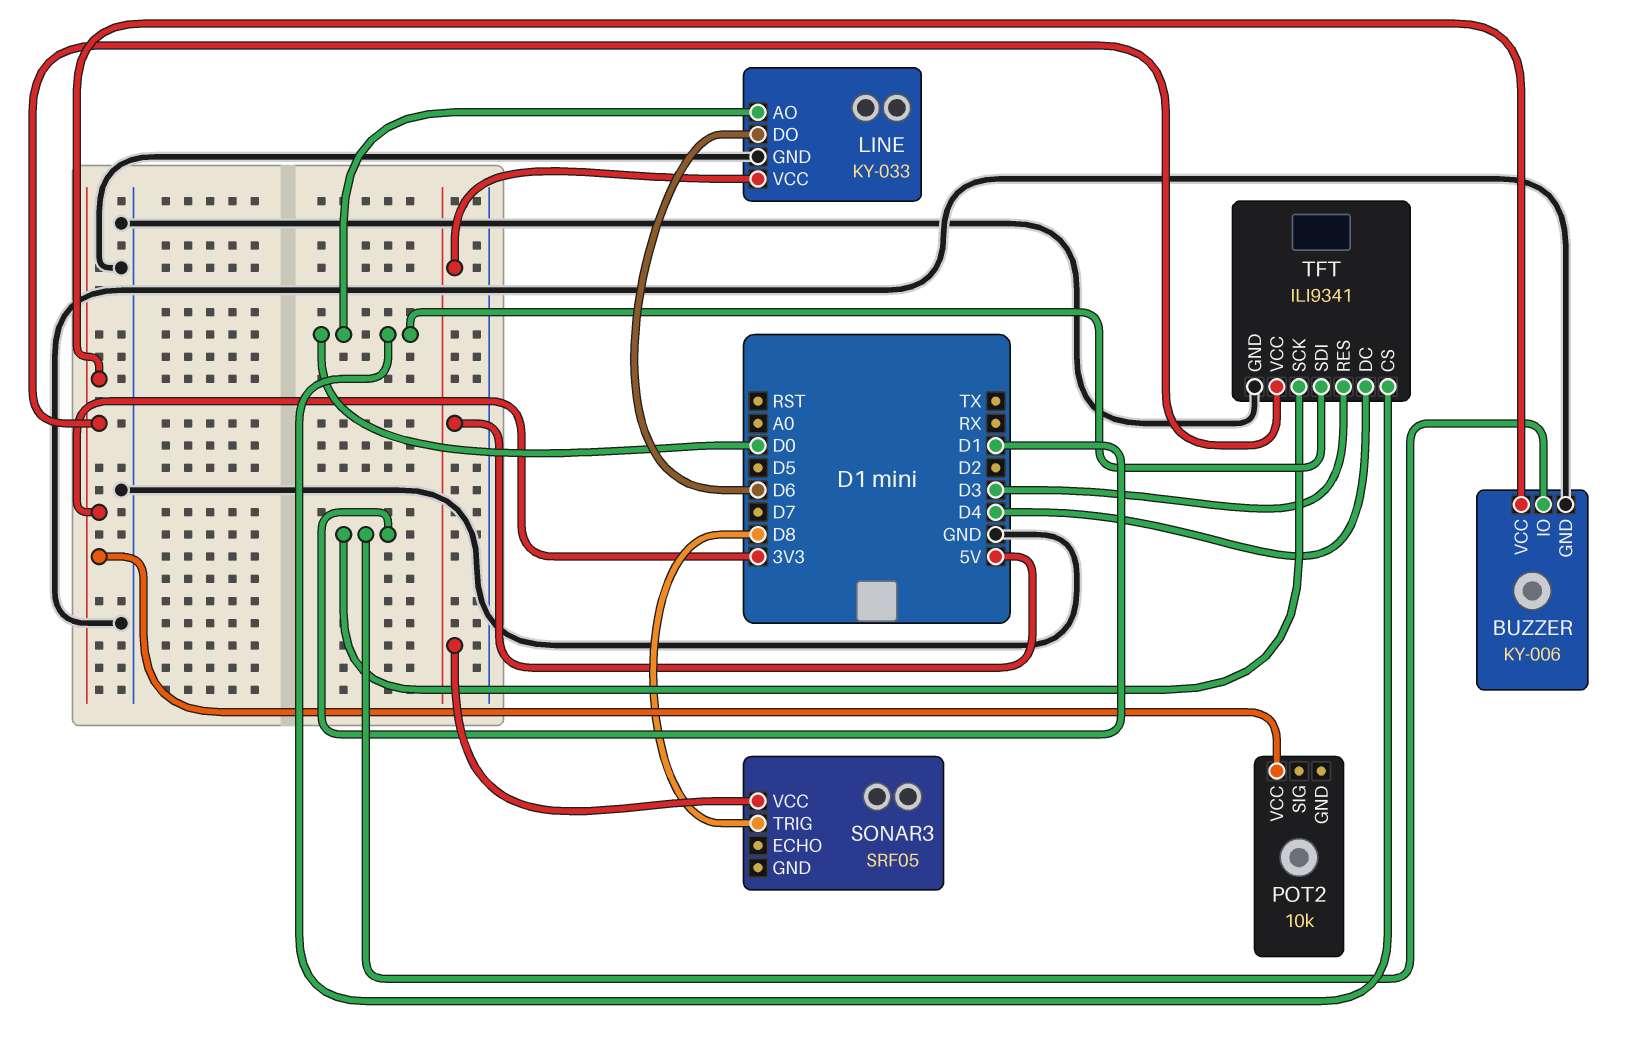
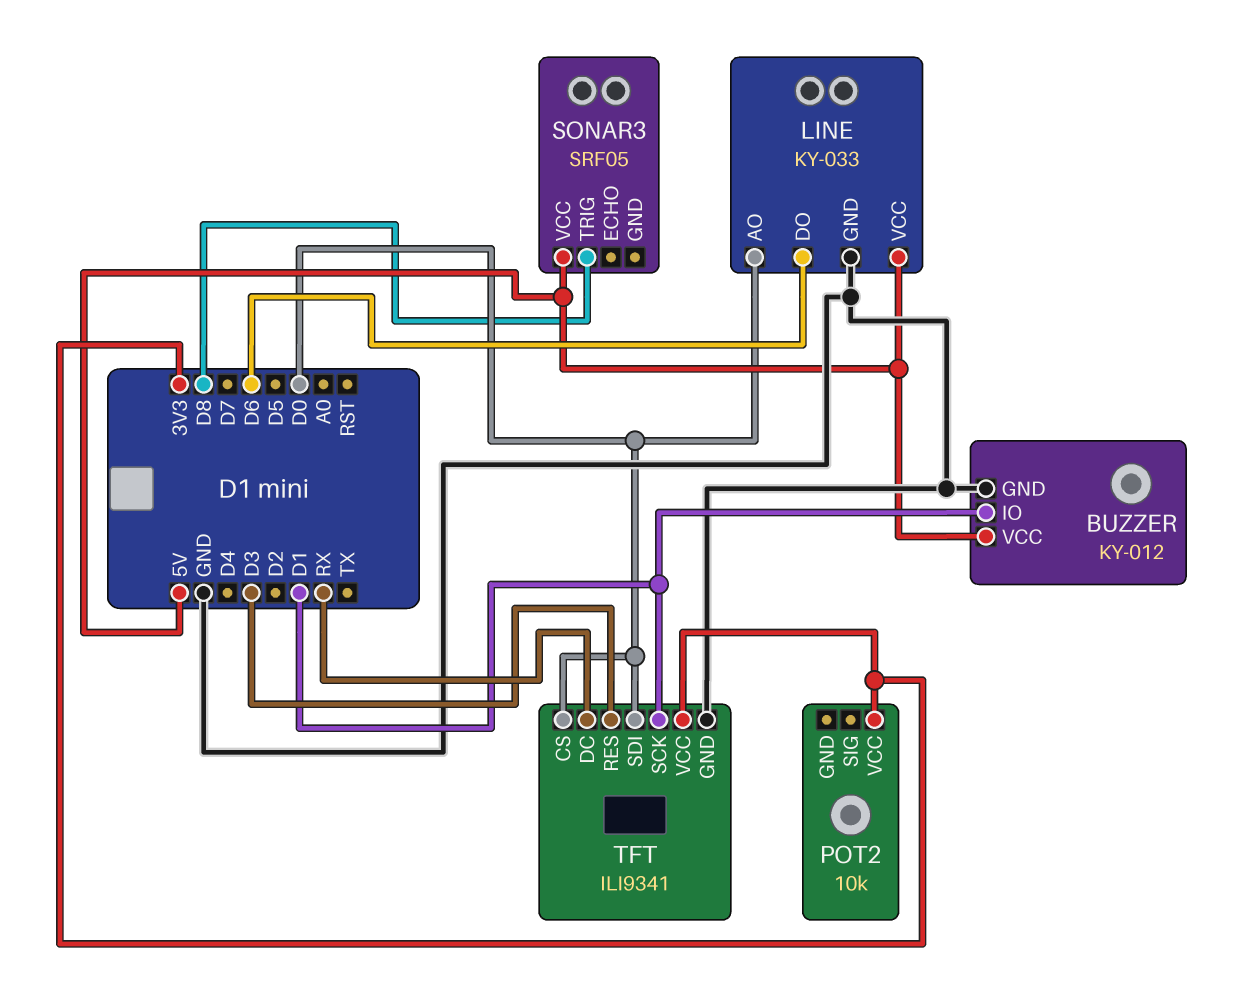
BUZZER: KY-006 -> KY-012
BUZZER pin VCC: 3V3 -> 5V
TFT pin DC: D4 -> RX

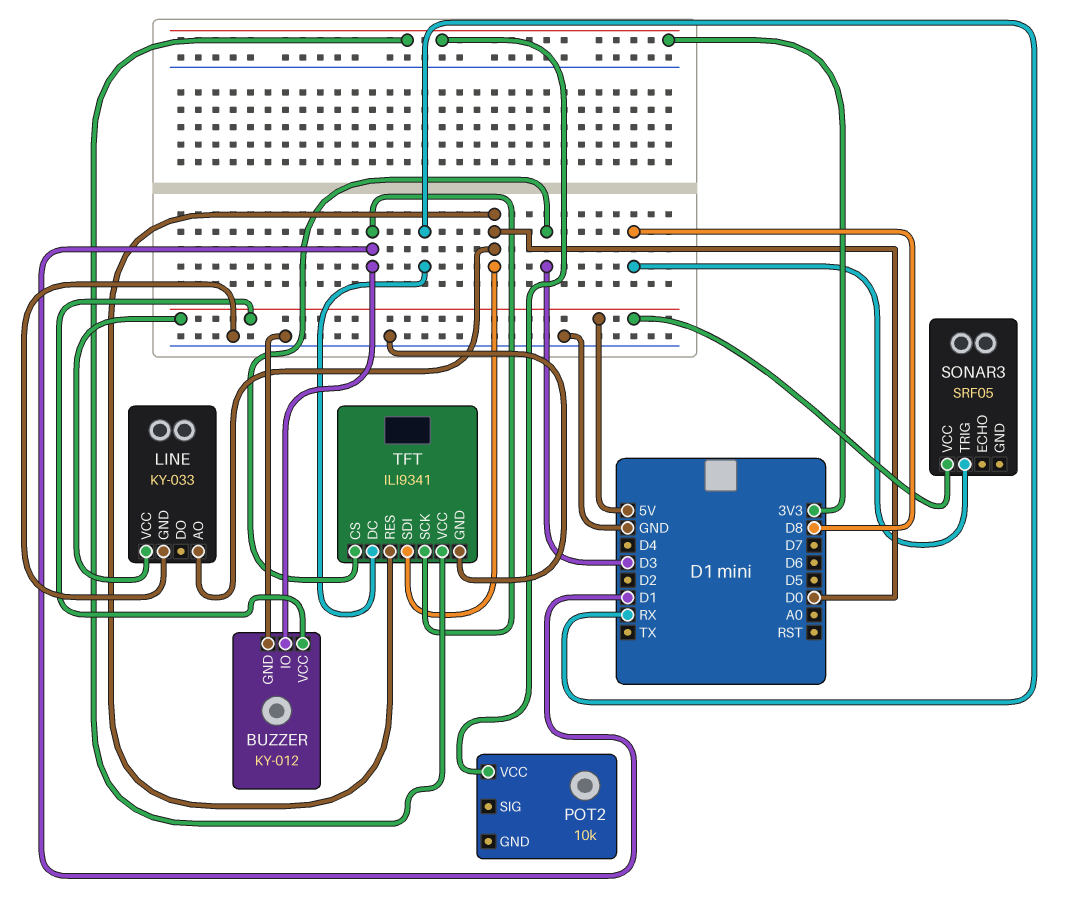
LINE pin DO: D6 -> none
TFT pin CS: D0 -> D3
TFT pin RES: D3 -> D0

